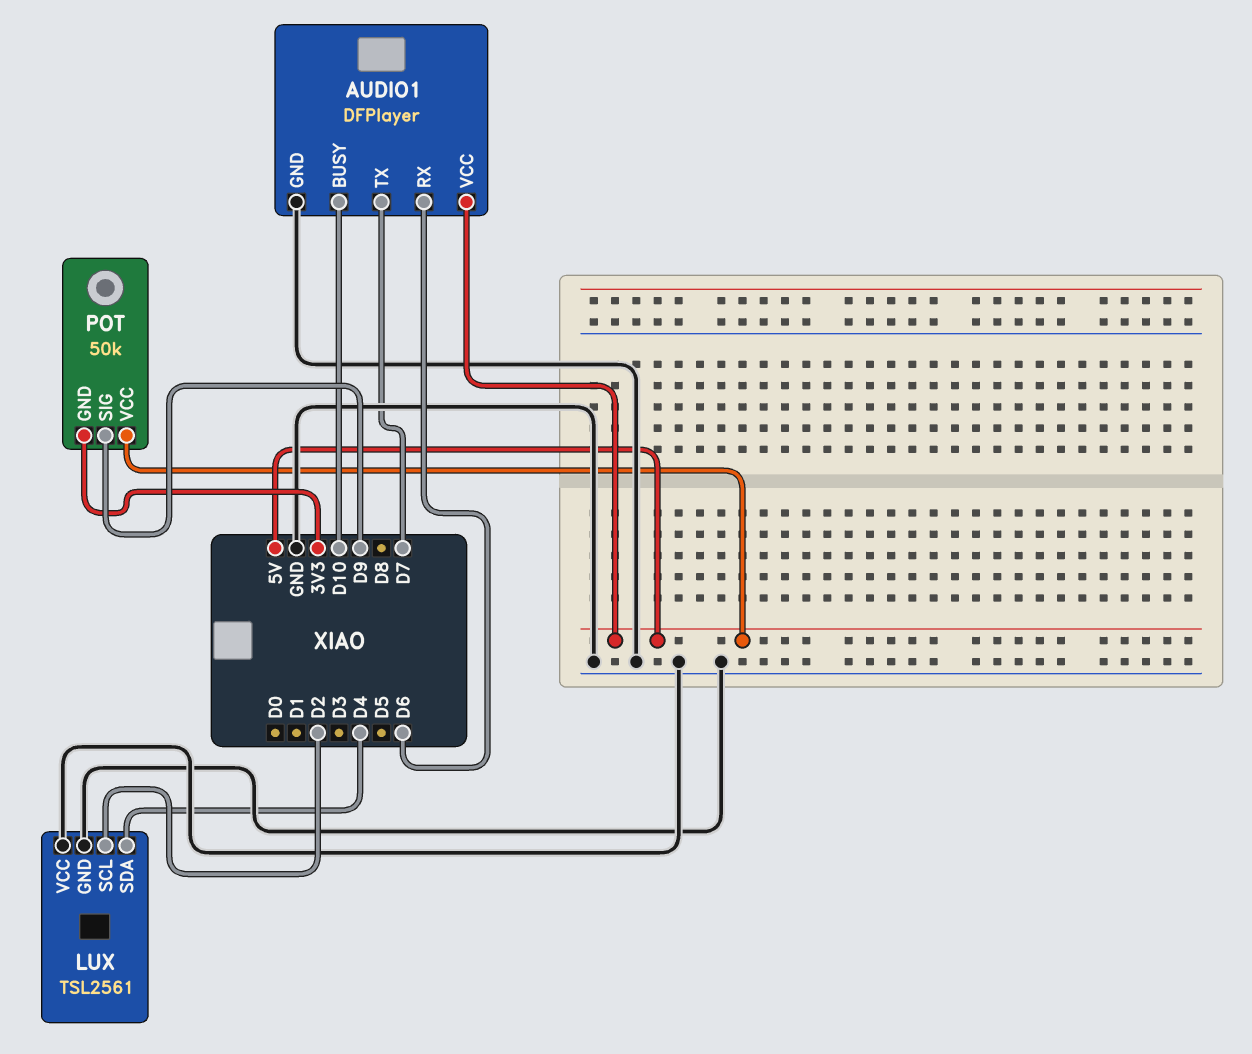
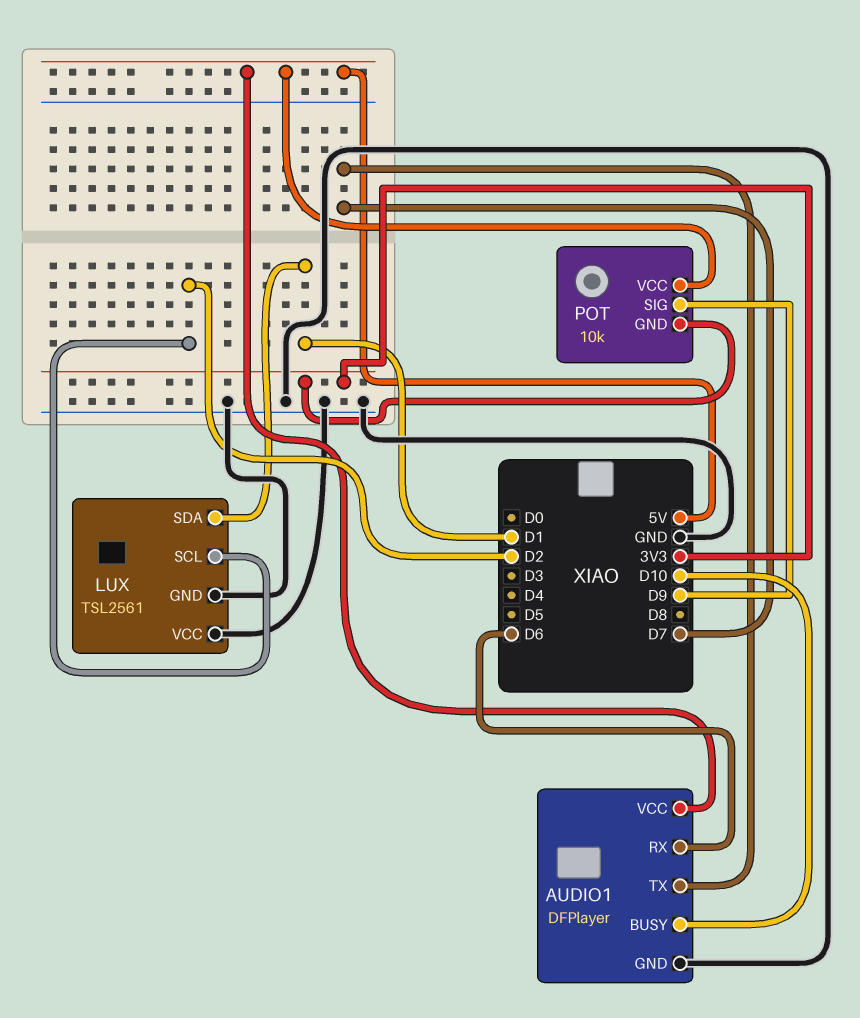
LUX pin SDA: D4 -> D1
POT: 50k -> 10k

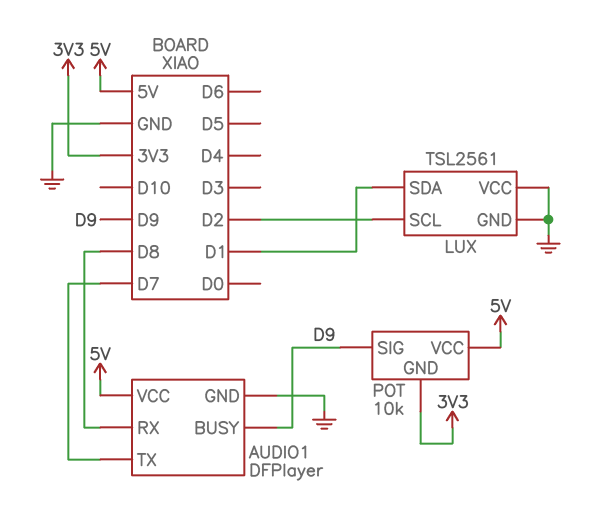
AUDIO1 pin BUSY: D10 -> D9
AUDIO1 pin RX: D6 -> D8

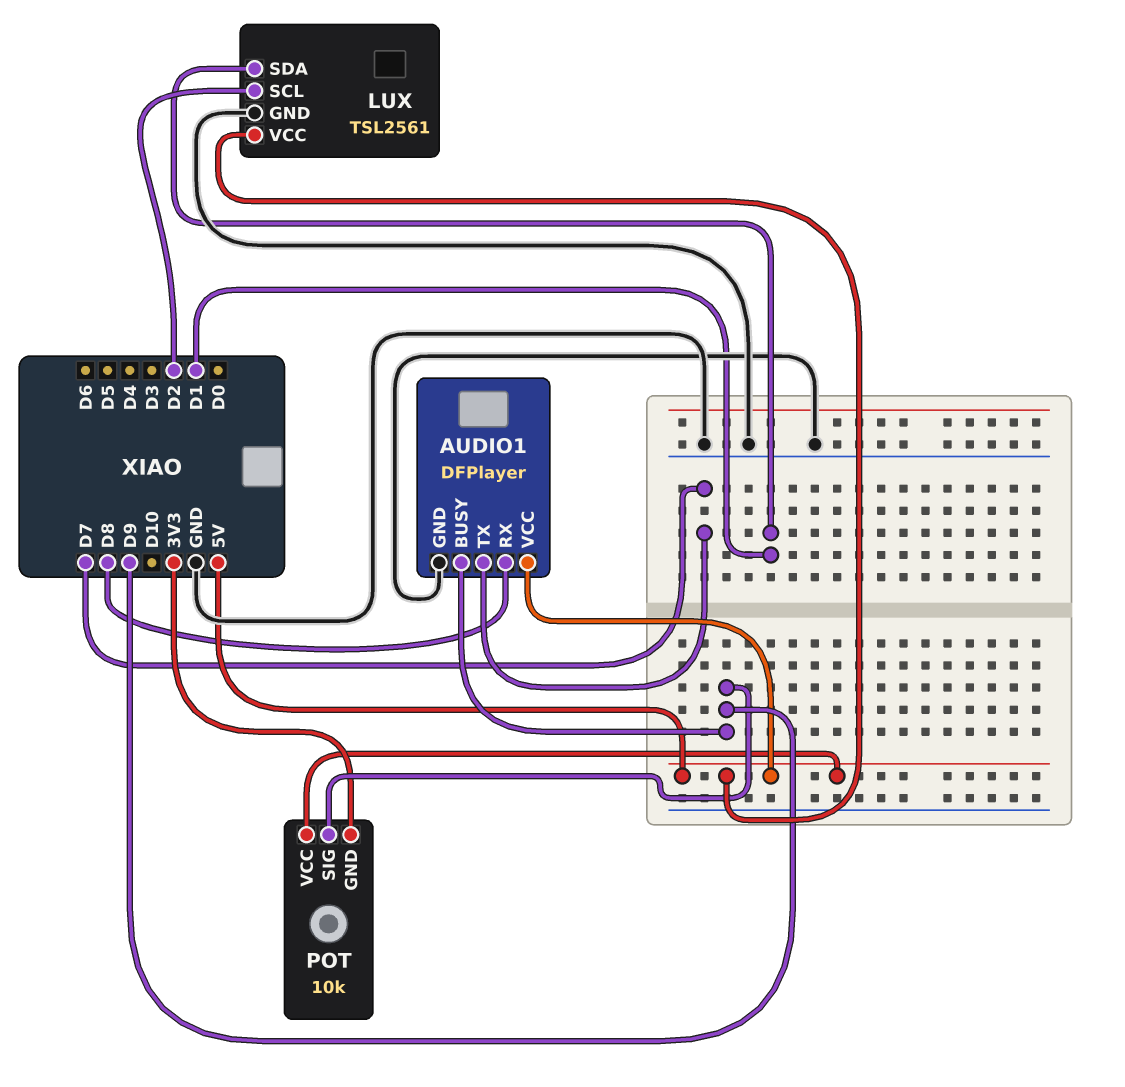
LUX pin VCC: GND -> 5V

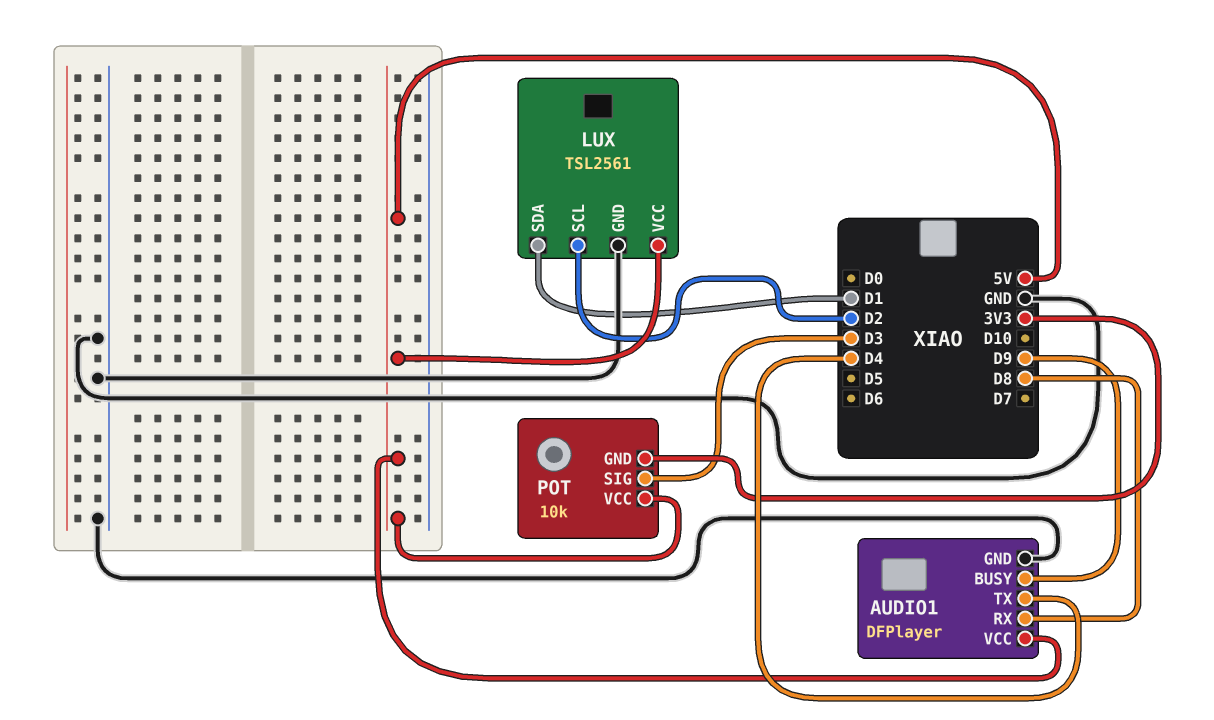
AUDIO1 pin TX: D7 -> D4
POT pin SIG: D9 -> D3

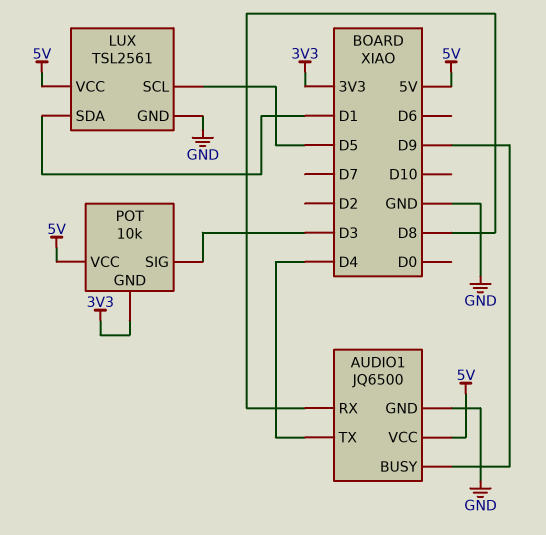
AUDIO1: DFPlayer -> JQ6500
LUX pin SCL: D2 -> D5

